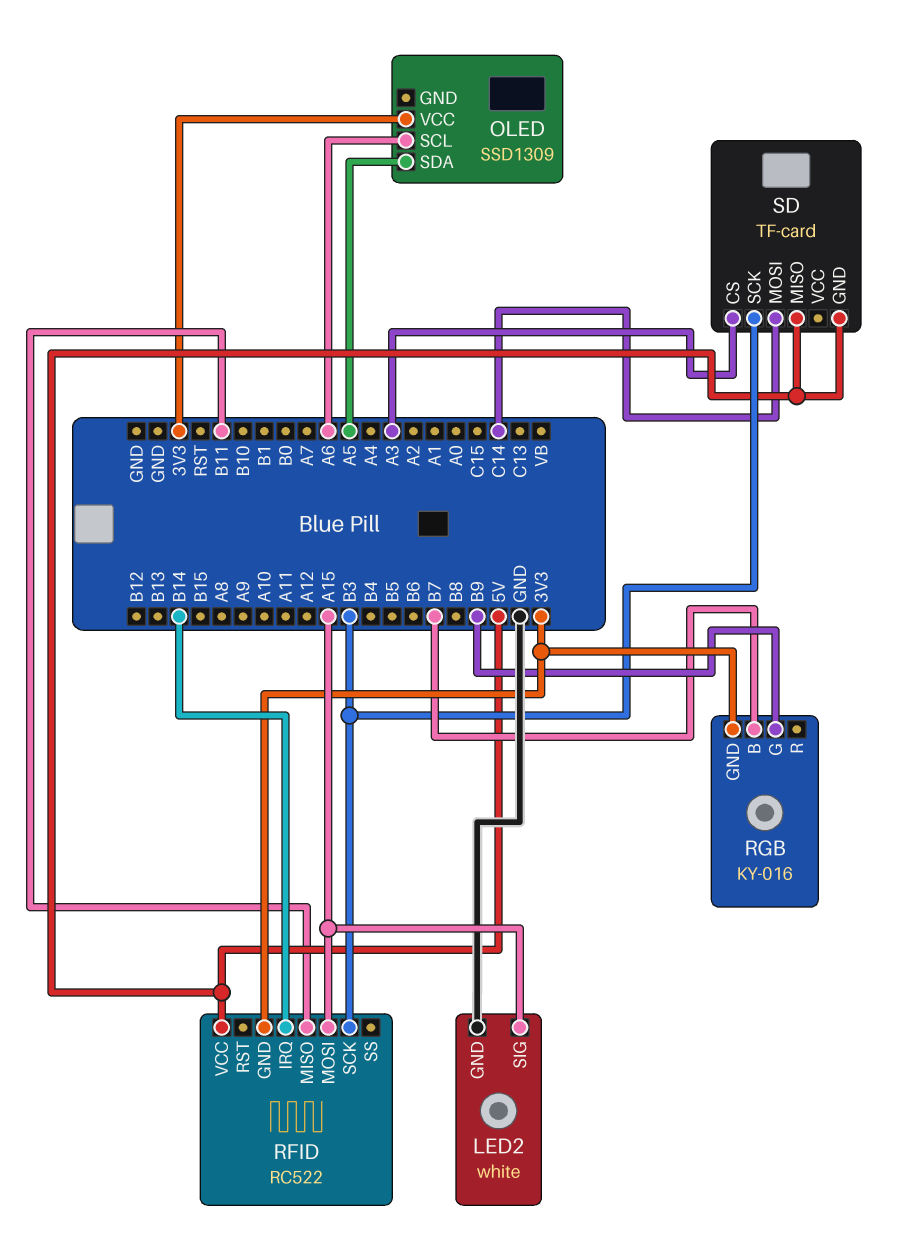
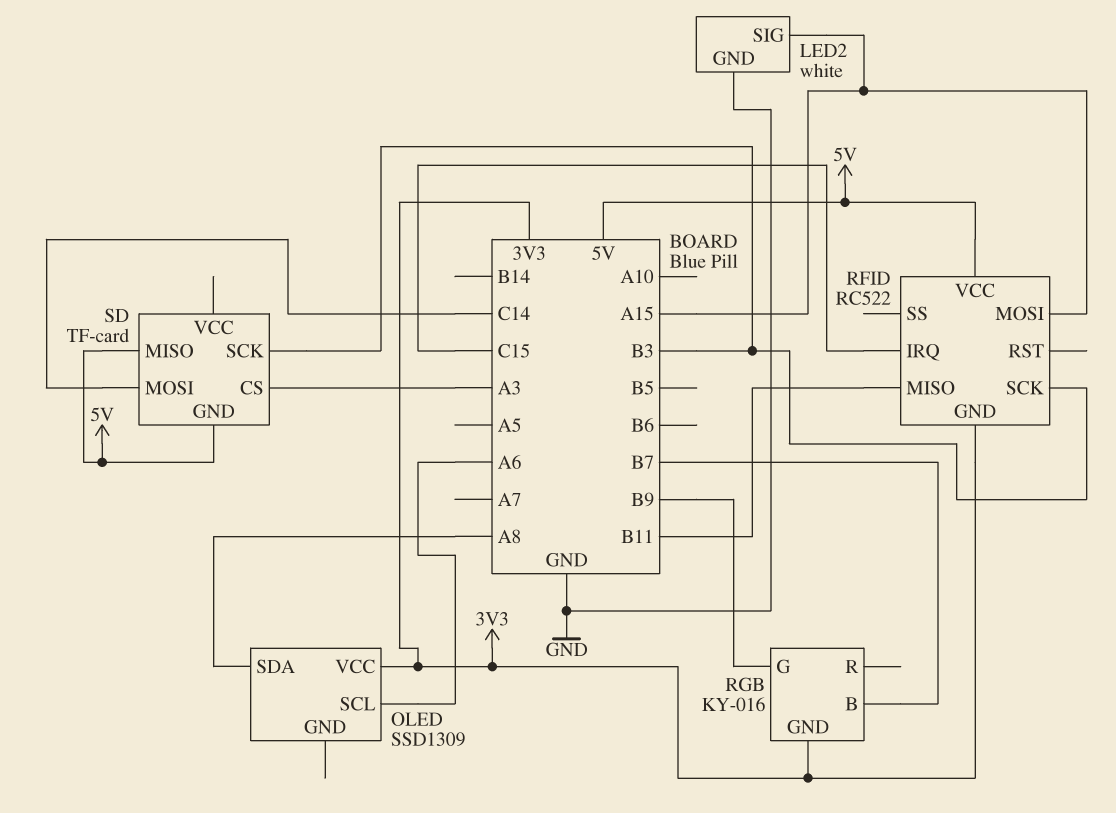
OLED pin SDA: A5 -> A8
RFID pin IRQ: B14 -> C15

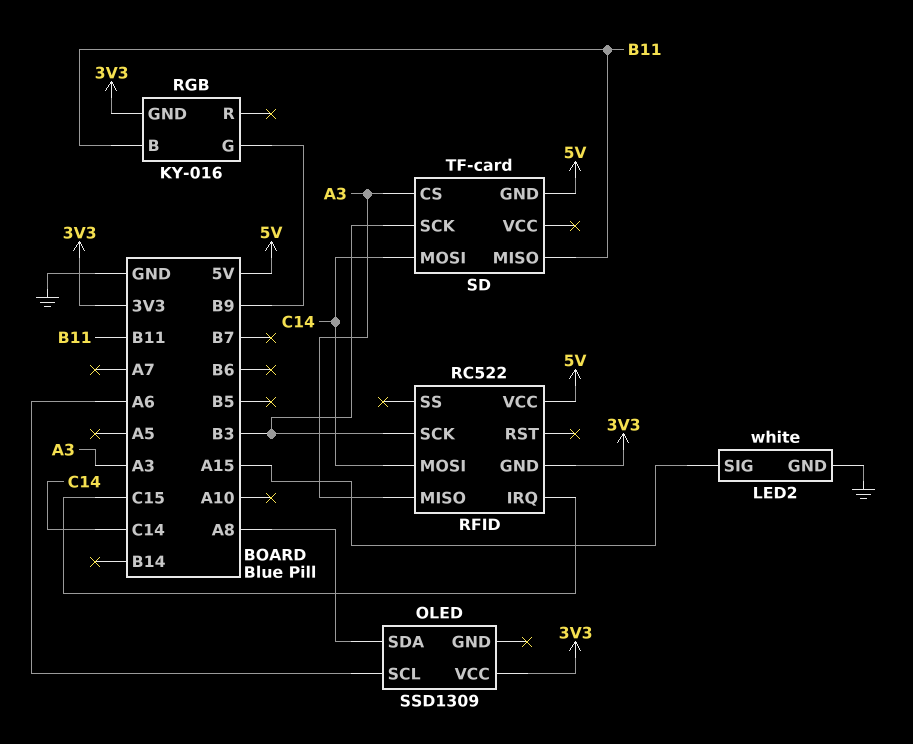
RFID pin MISO: B11 -> A3
RFID pin MOSI: A15 -> C14
RGB pin B: B7 -> B11
SD pin MISO: 5V -> B11

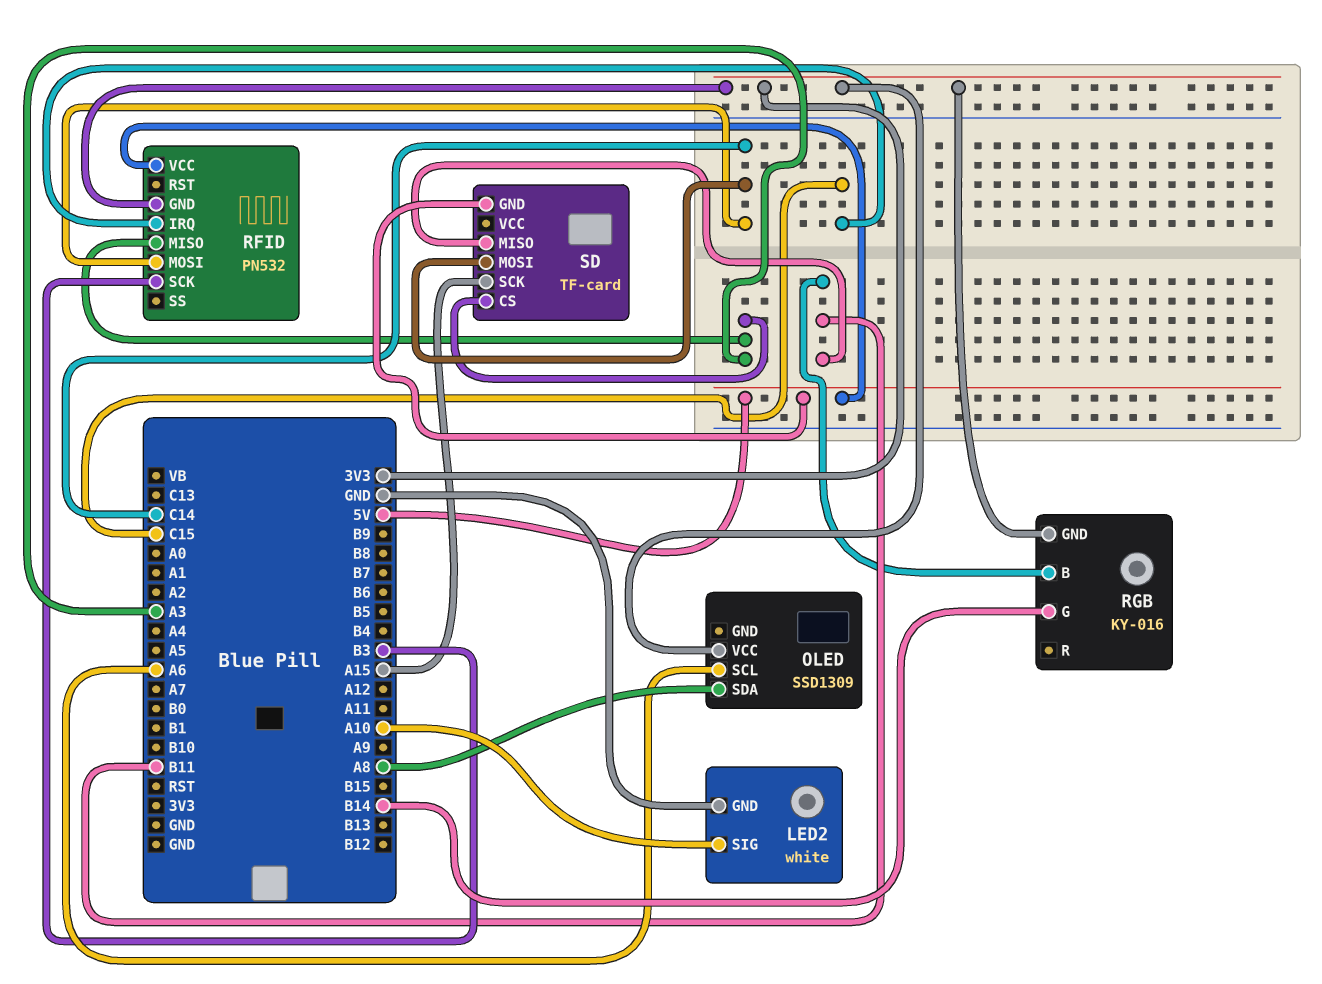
LED2 pin SIG: A15 -> A10
RFID: RC522 -> PN532
RGB pin G: B9 -> B14
SD pin SCK: B3 -> A15

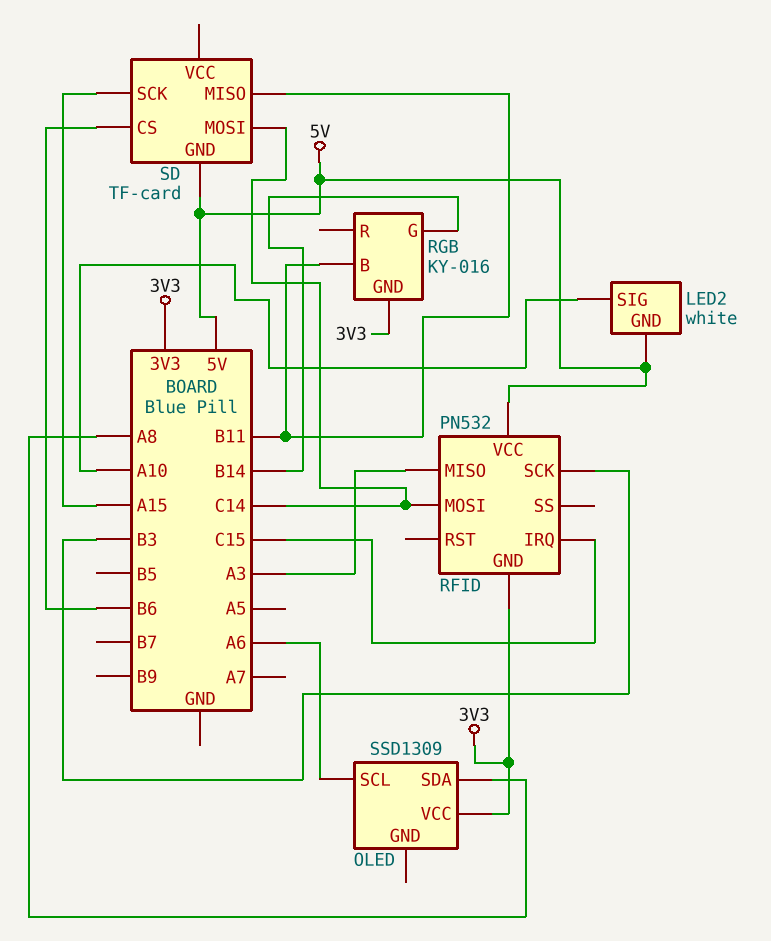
LED2 pin GND: GND -> 5V
SD pin CS: A3 -> B6

